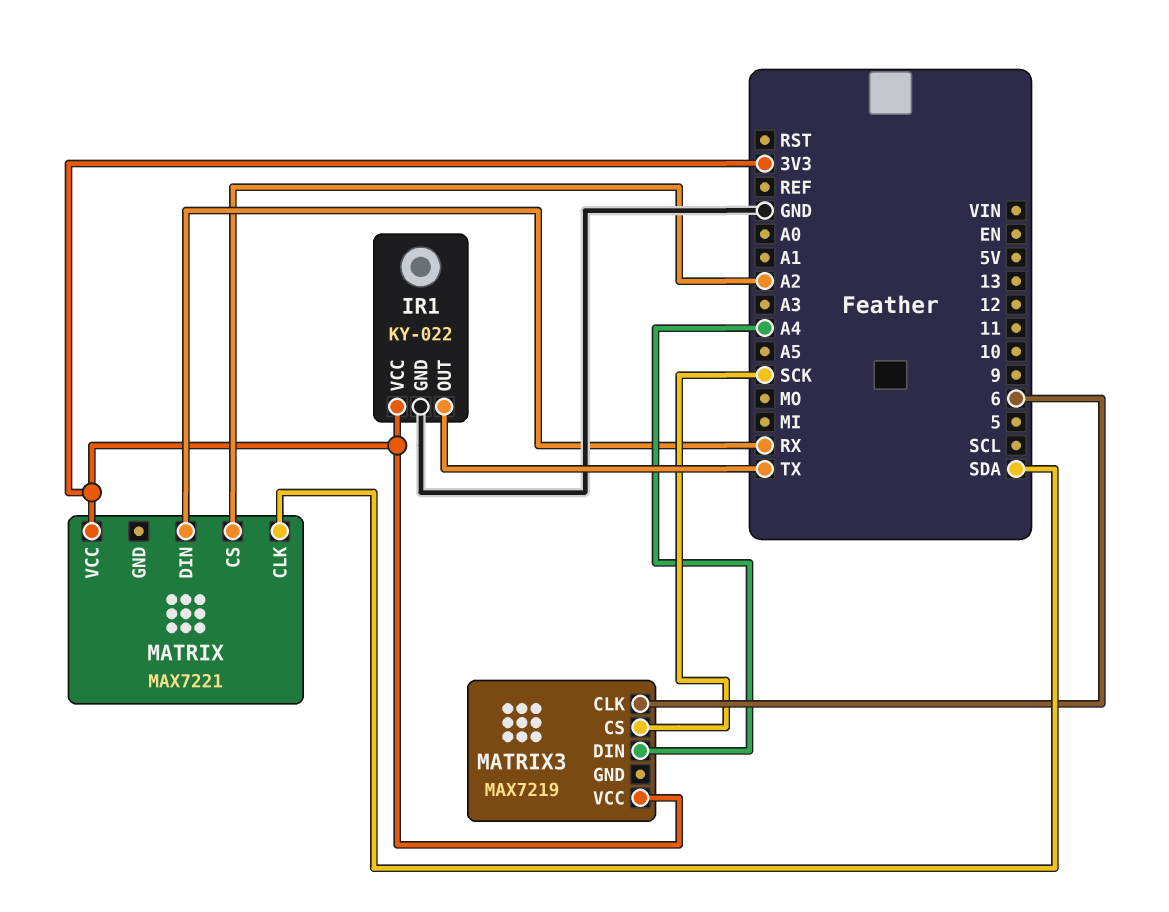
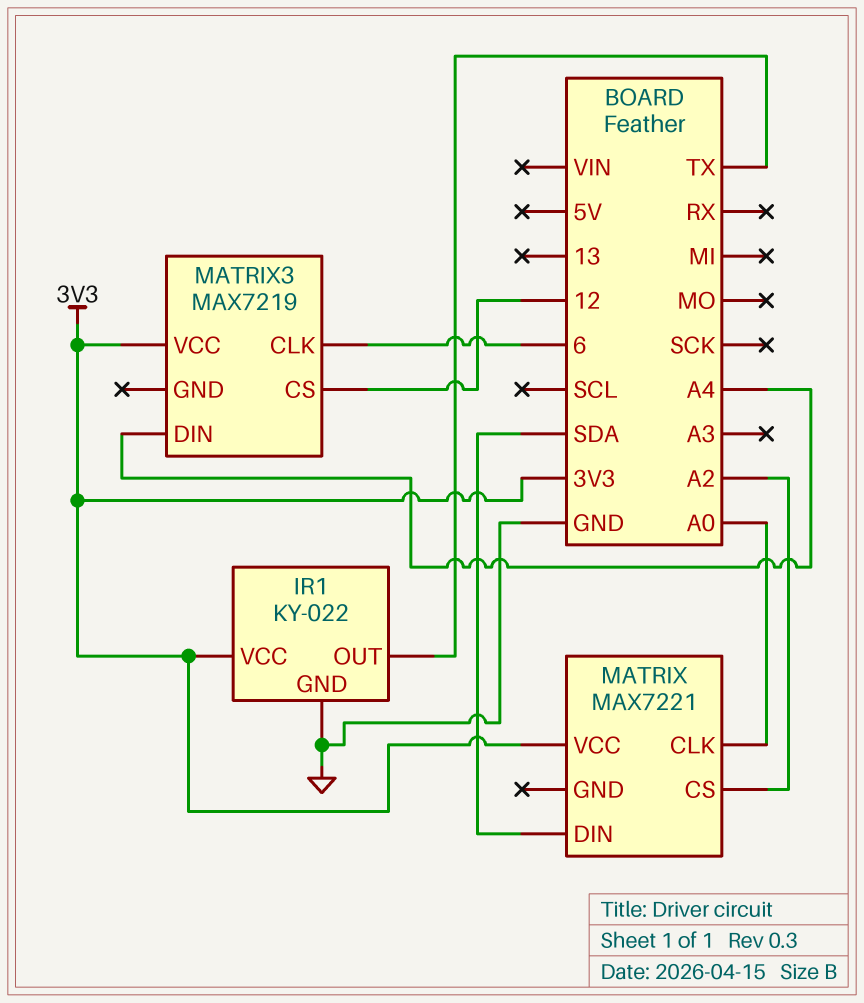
MATRIX pin CLK: SDA -> A0
MATRIX pin DIN: RX -> SDA
MATRIX3 pin CS: SCK -> 12

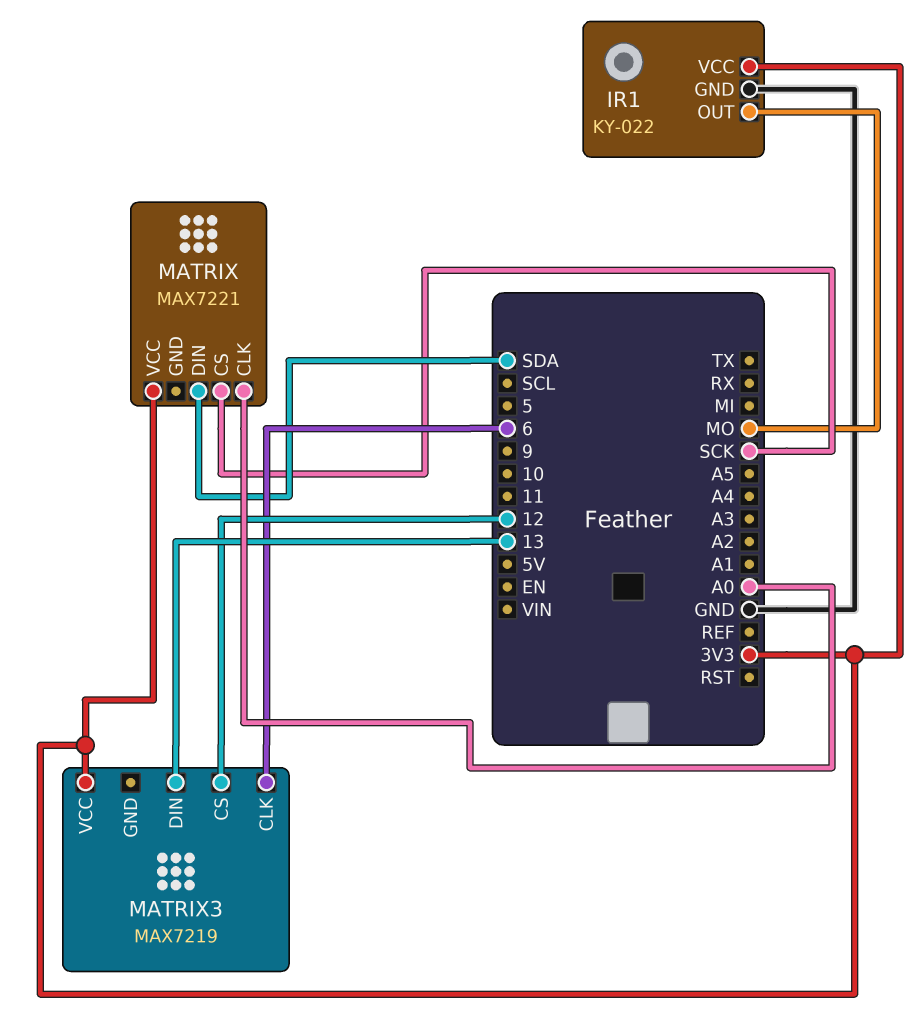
IR1 pin OUT: TX -> MO
MATRIX pin CS: A2 -> SCK
MATRIX3 pin DIN: A4 -> 13

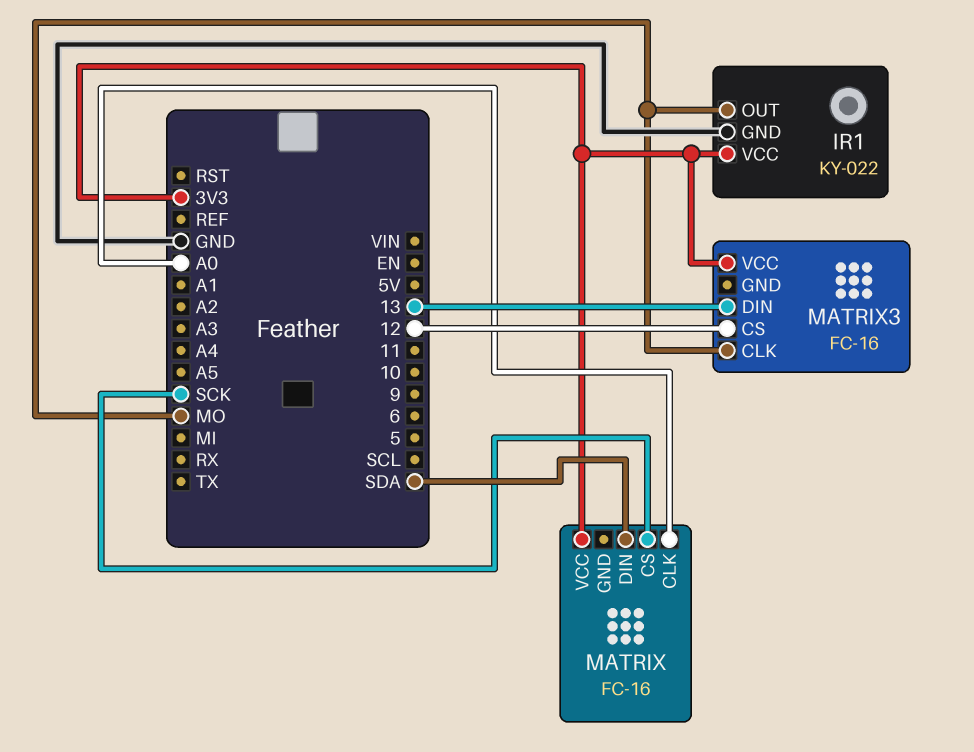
MATRIX: MAX7221 -> FC-16
MATRIX3: MAX7219 -> FC-16
MATRIX3 pin CLK: 6 -> MO

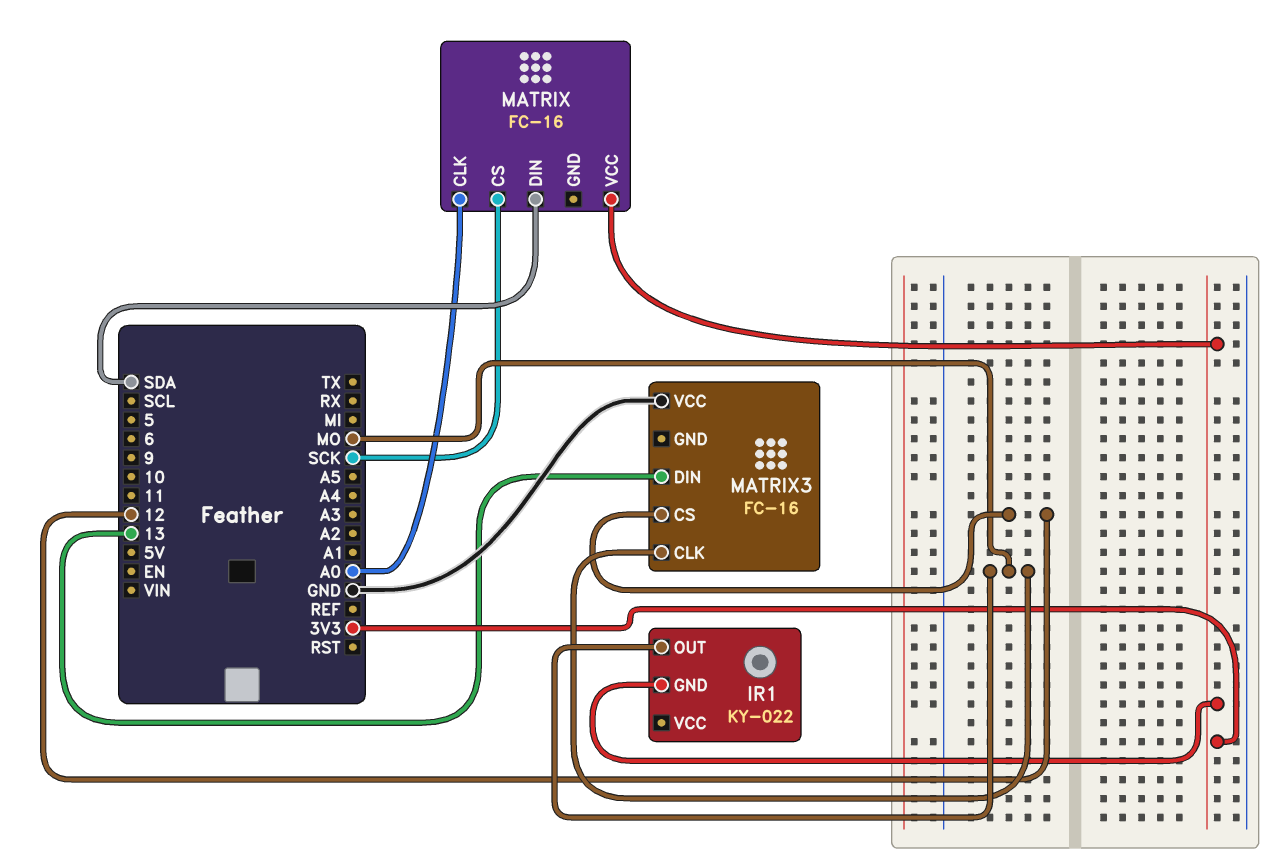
IR1 pin GND: GND -> 3V3
IR1 pin VCC: 3V3 -> none
MATRIX3 pin VCC: 3V3 -> GND

